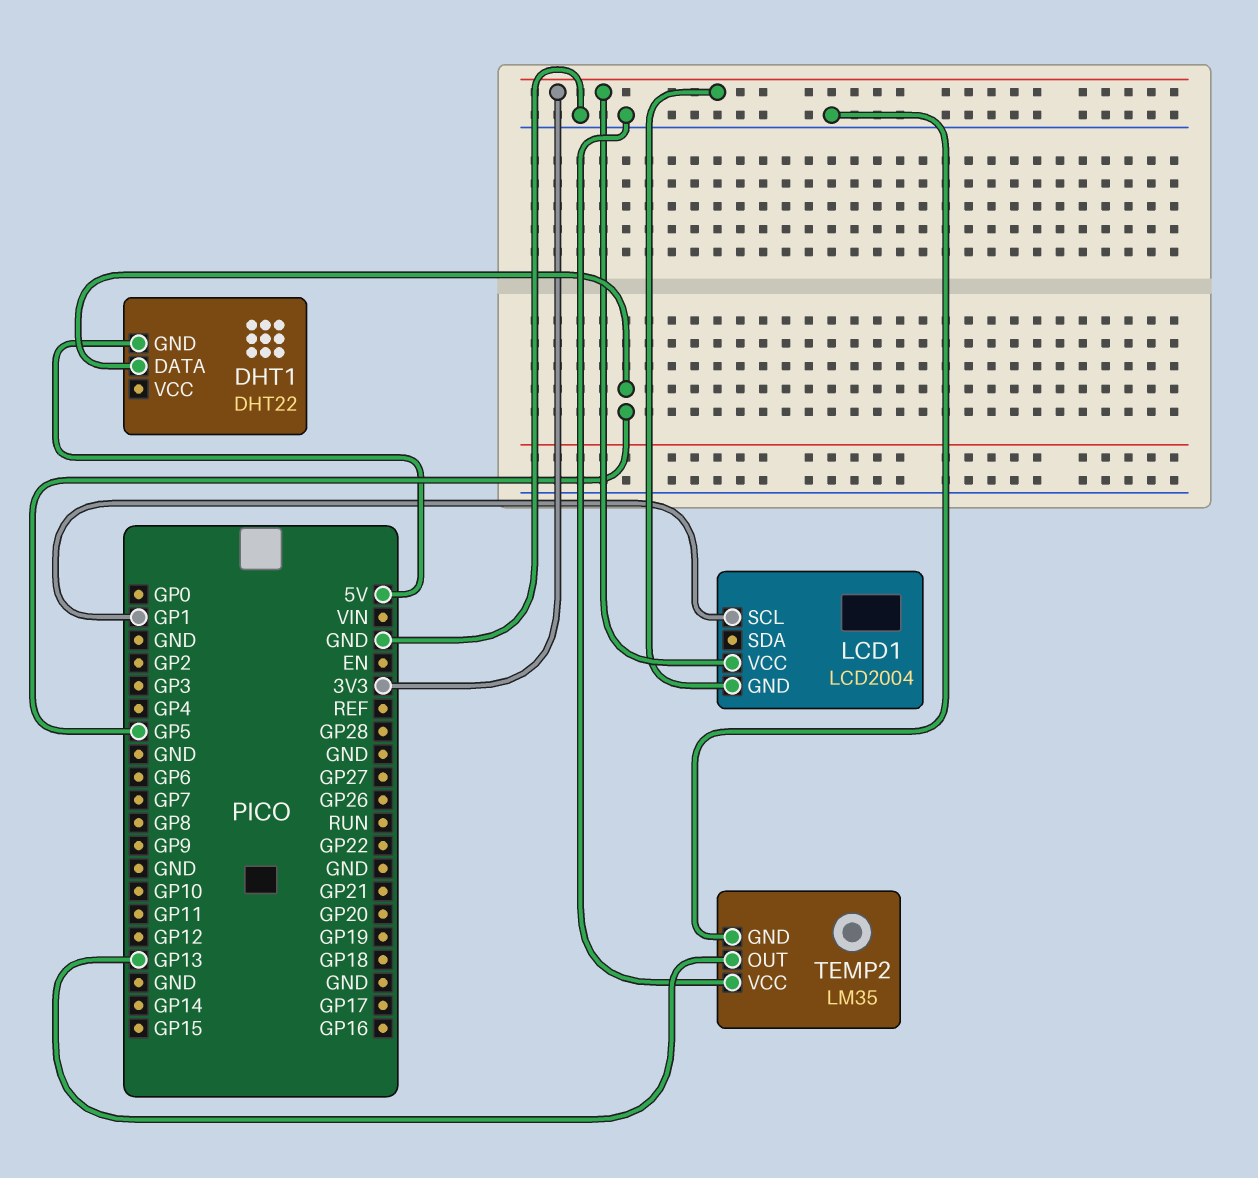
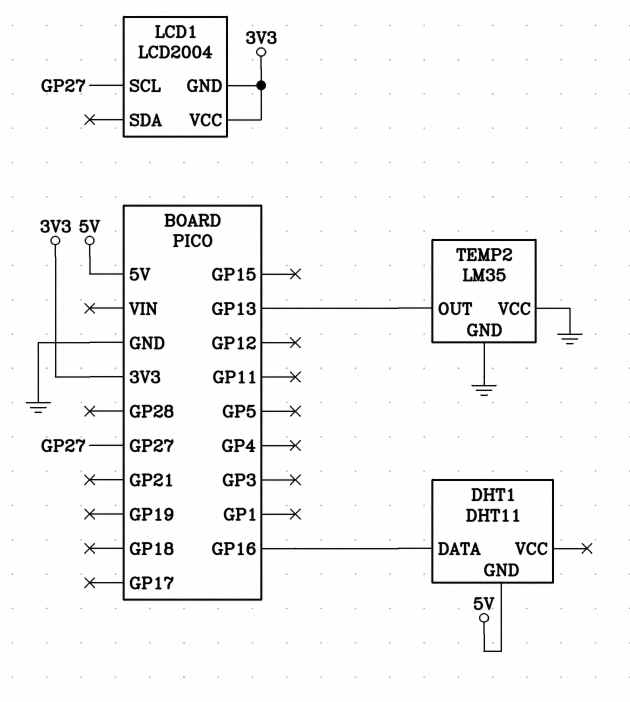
DHT1: DHT22 -> DHT11
DHT1 pin DATA: GP5 -> GP16
LCD1 pin SCL: GP1 -> GP27

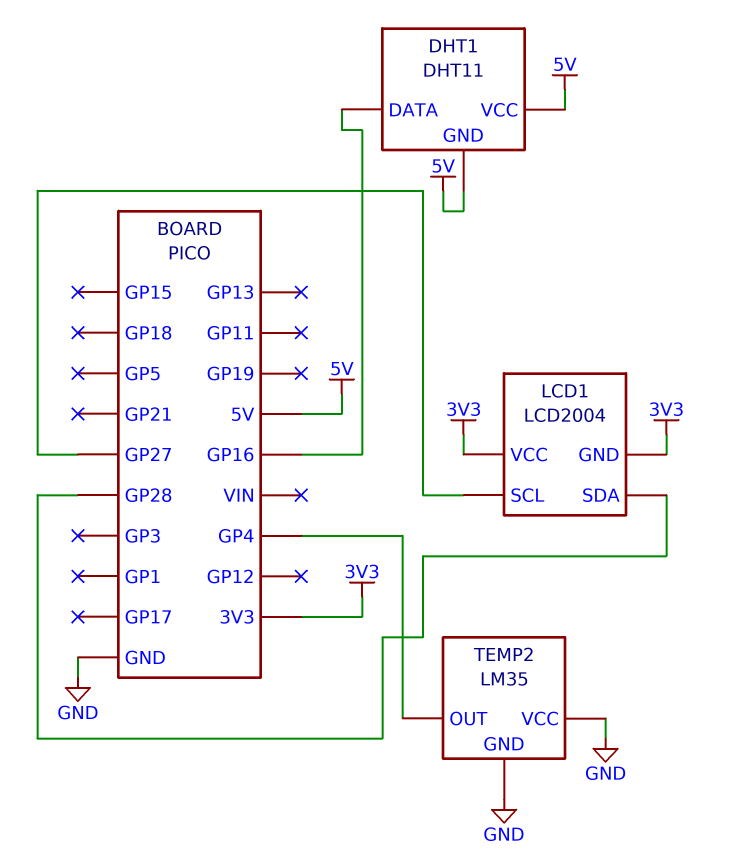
DHT1 pin VCC: none -> 5V
LCD1 pin SDA: none -> GP28
TEMP2 pin OUT: GP13 -> GP4

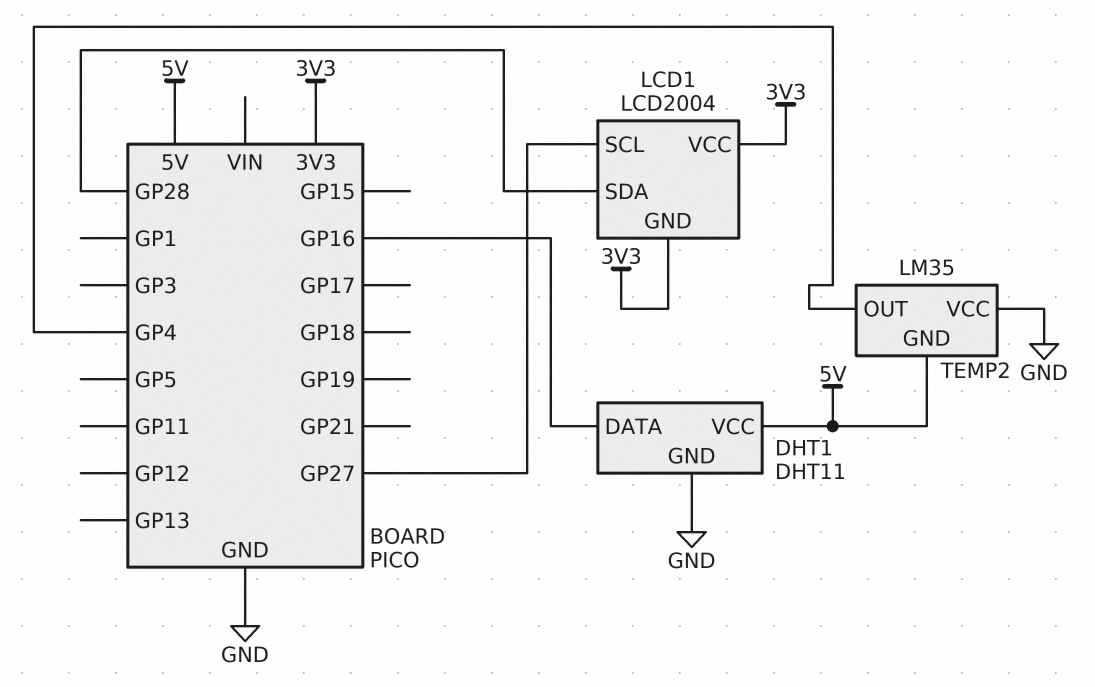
DHT1 pin GND: 5V -> GND
TEMP2 pin GND: GND -> 5V

